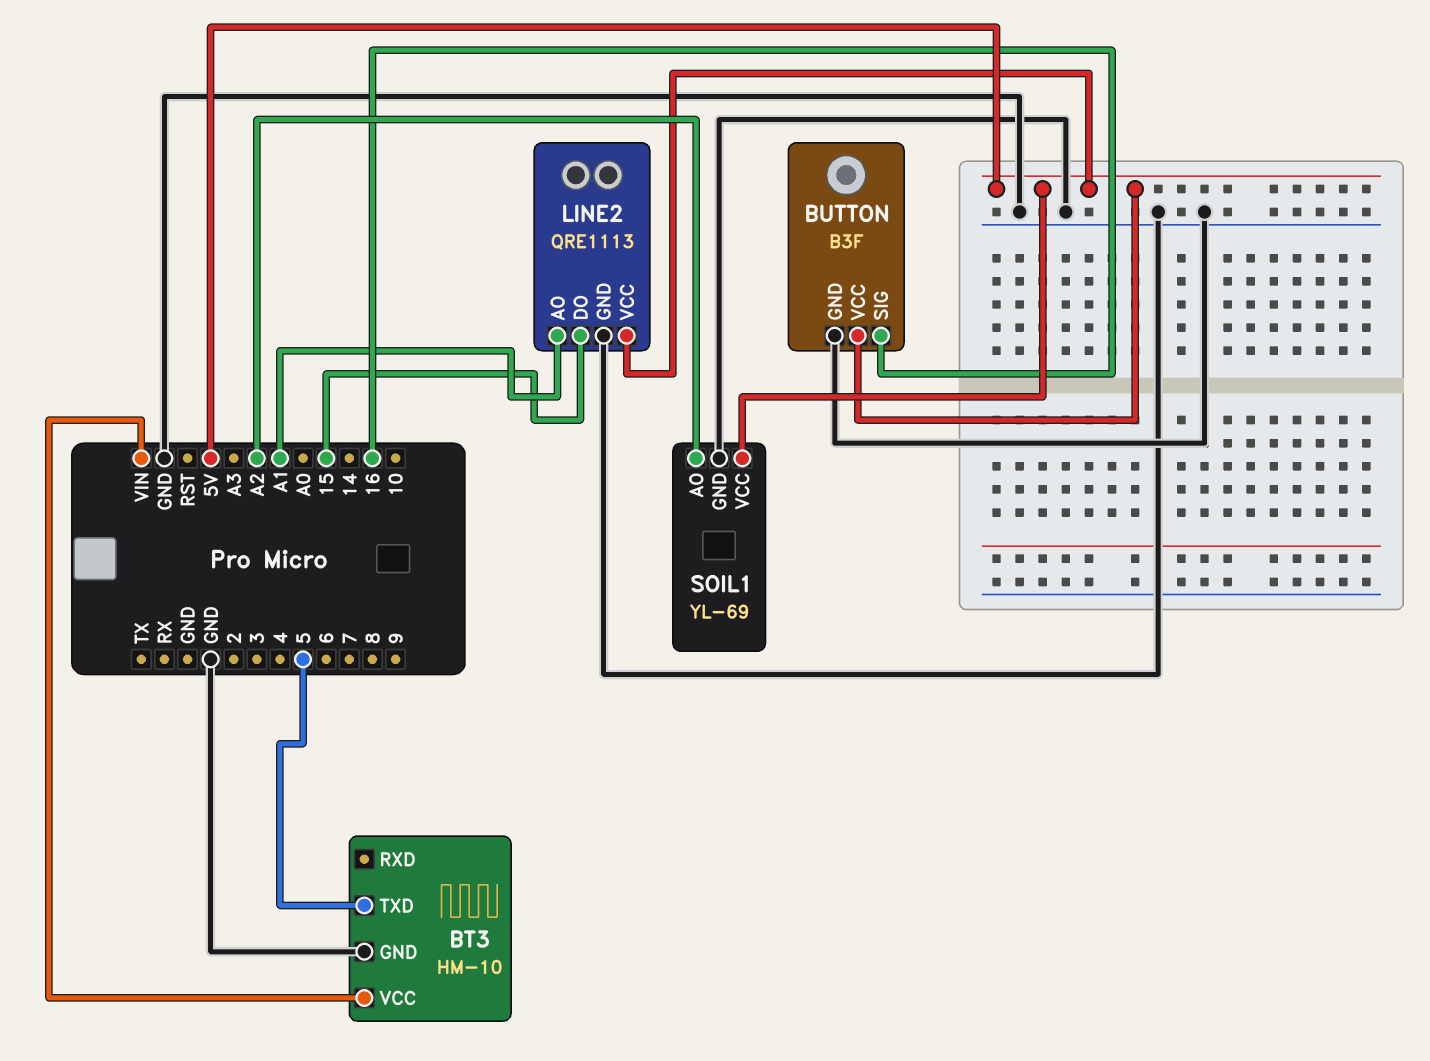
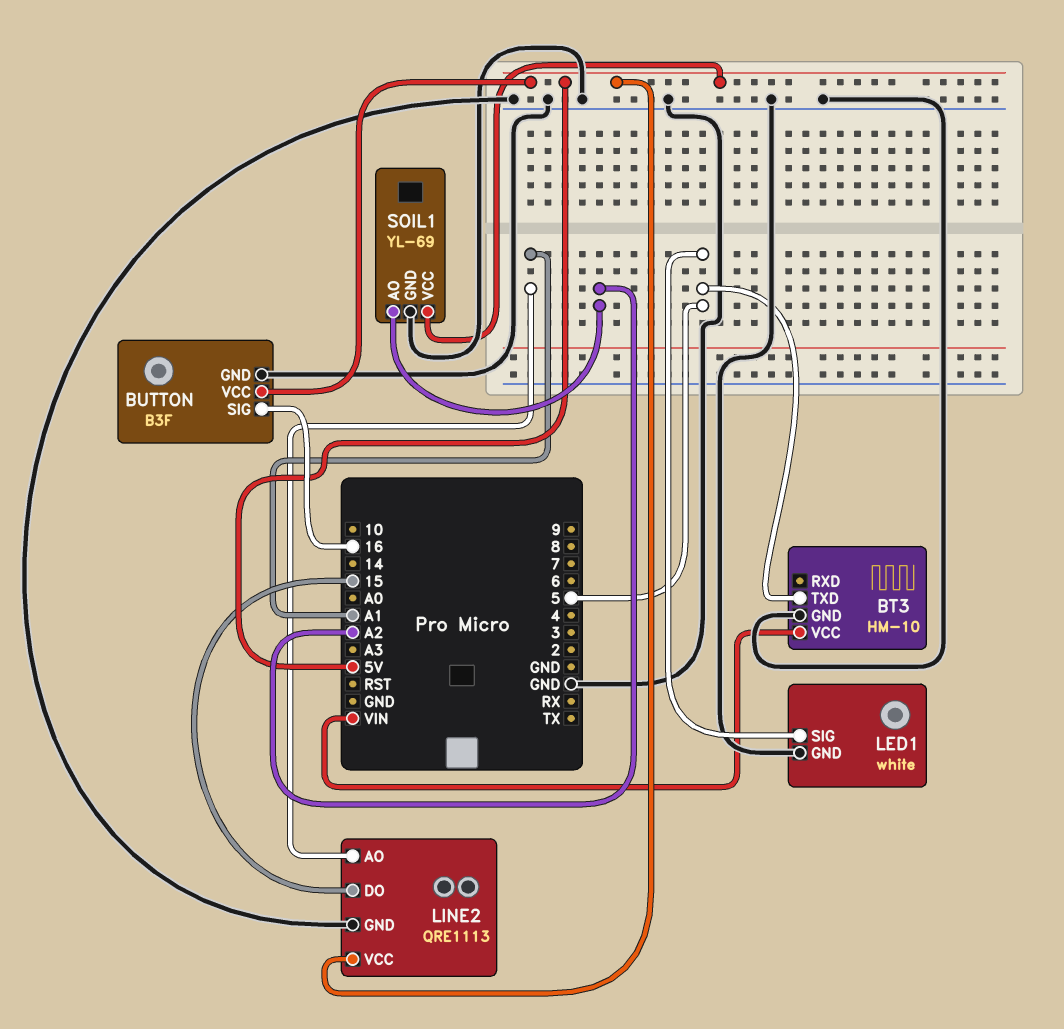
LED1: none -> white
LED1 pin GND: none -> GND
LED1 pin SIG: none -> 5

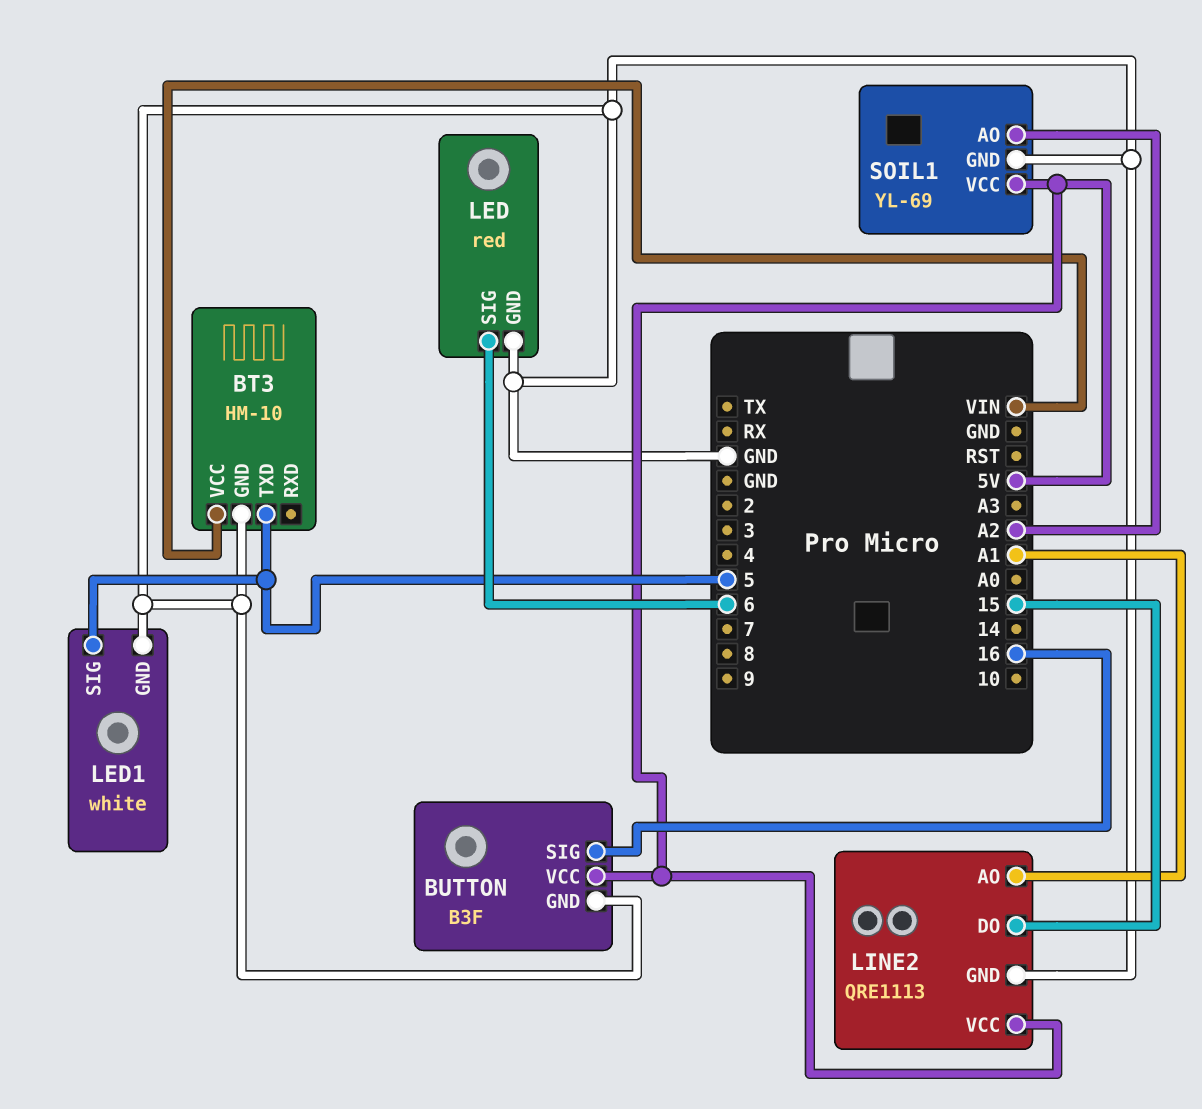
LED: none -> red
LED pin GND: none -> GND
LED pin SIG: none -> 6

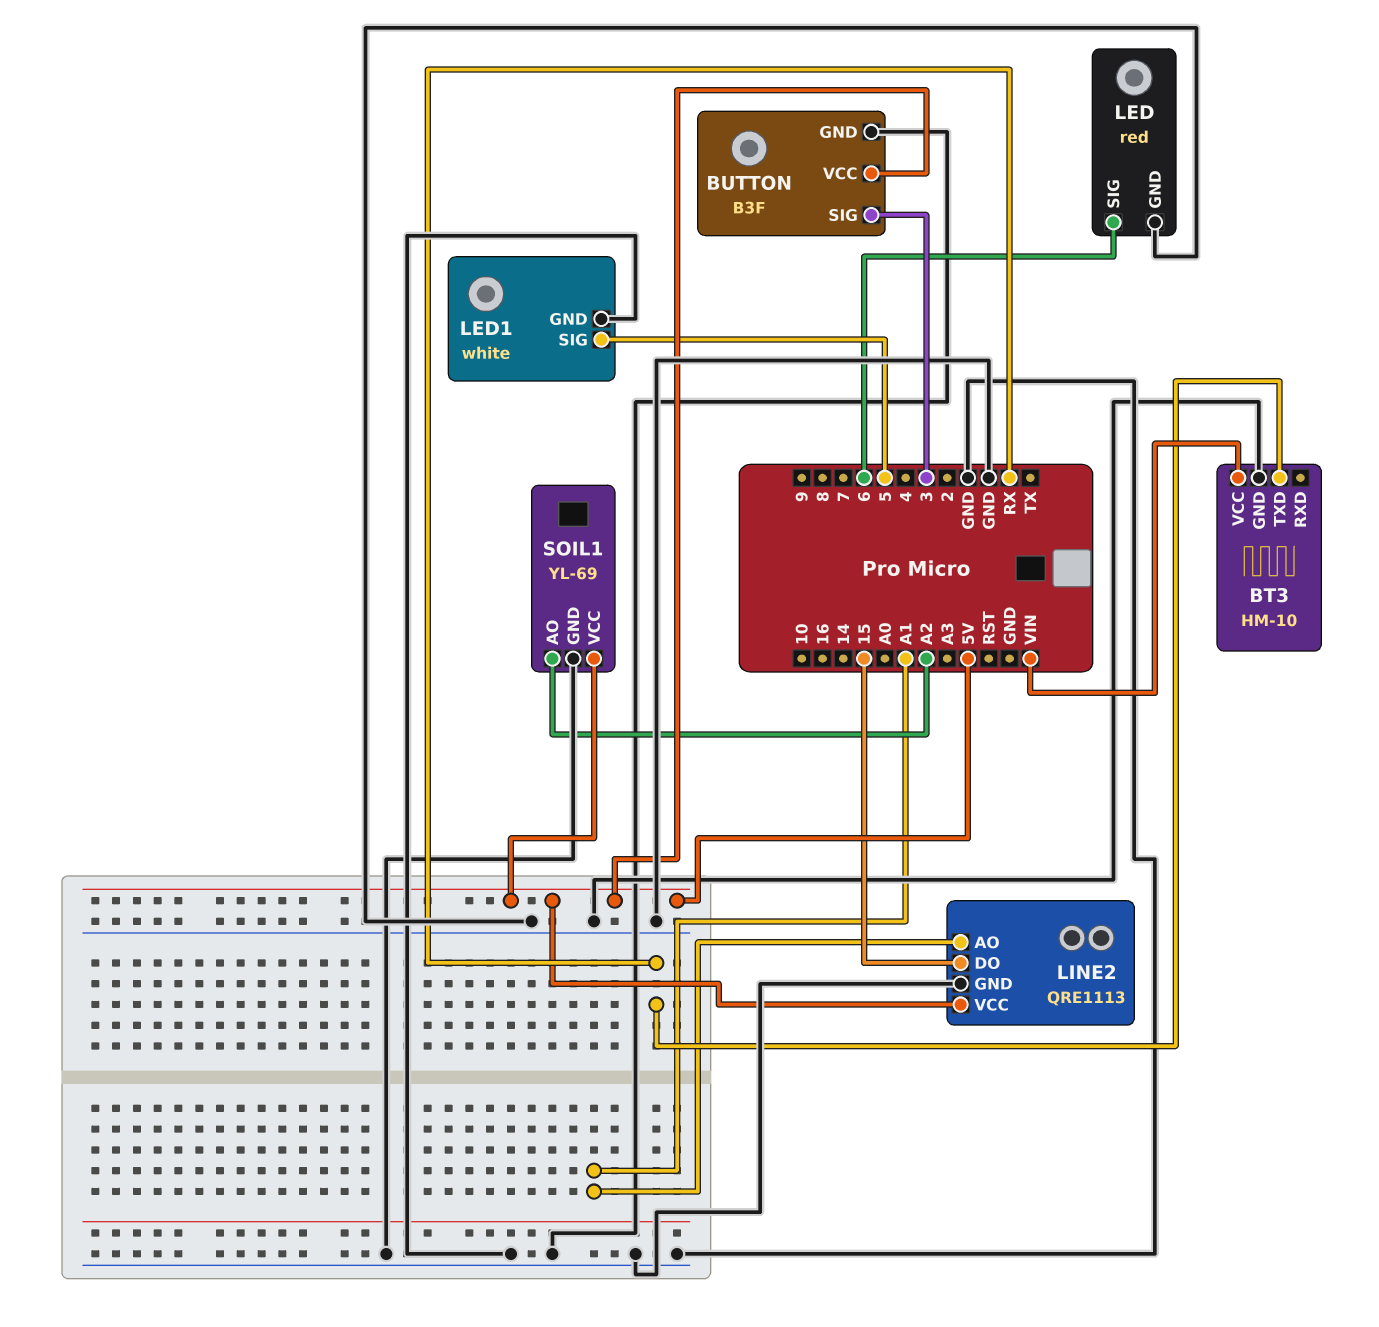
BT3 pin TXD: 5 -> RX
BUTTON pin SIG: 16 -> 3

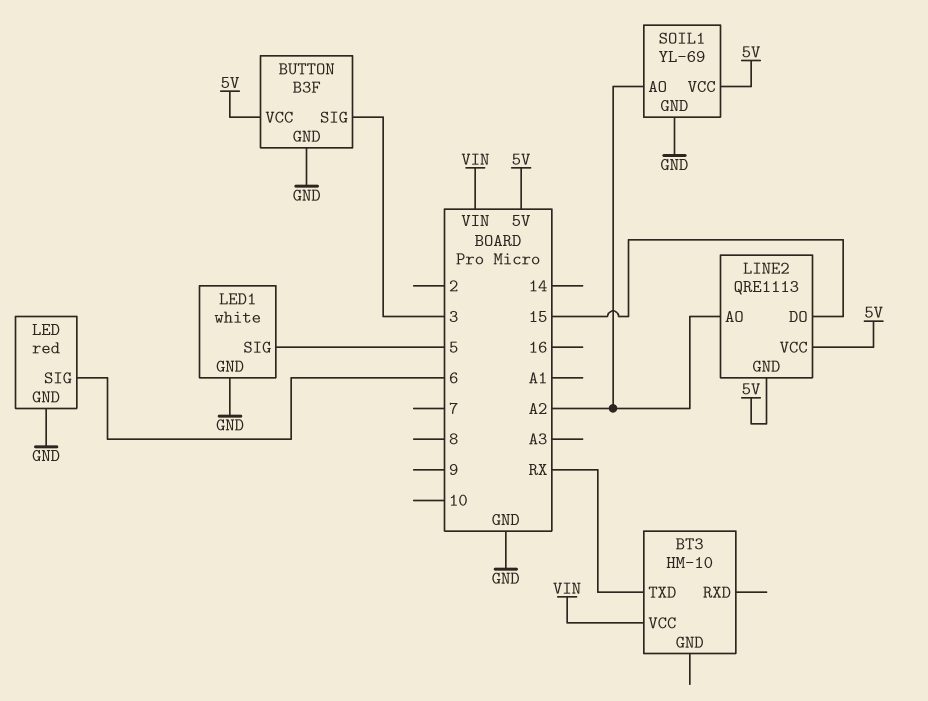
BT3 pin GND: GND -> none
LINE2 pin AO: A1 -> A2
LINE2 pin GND: GND -> 5V

